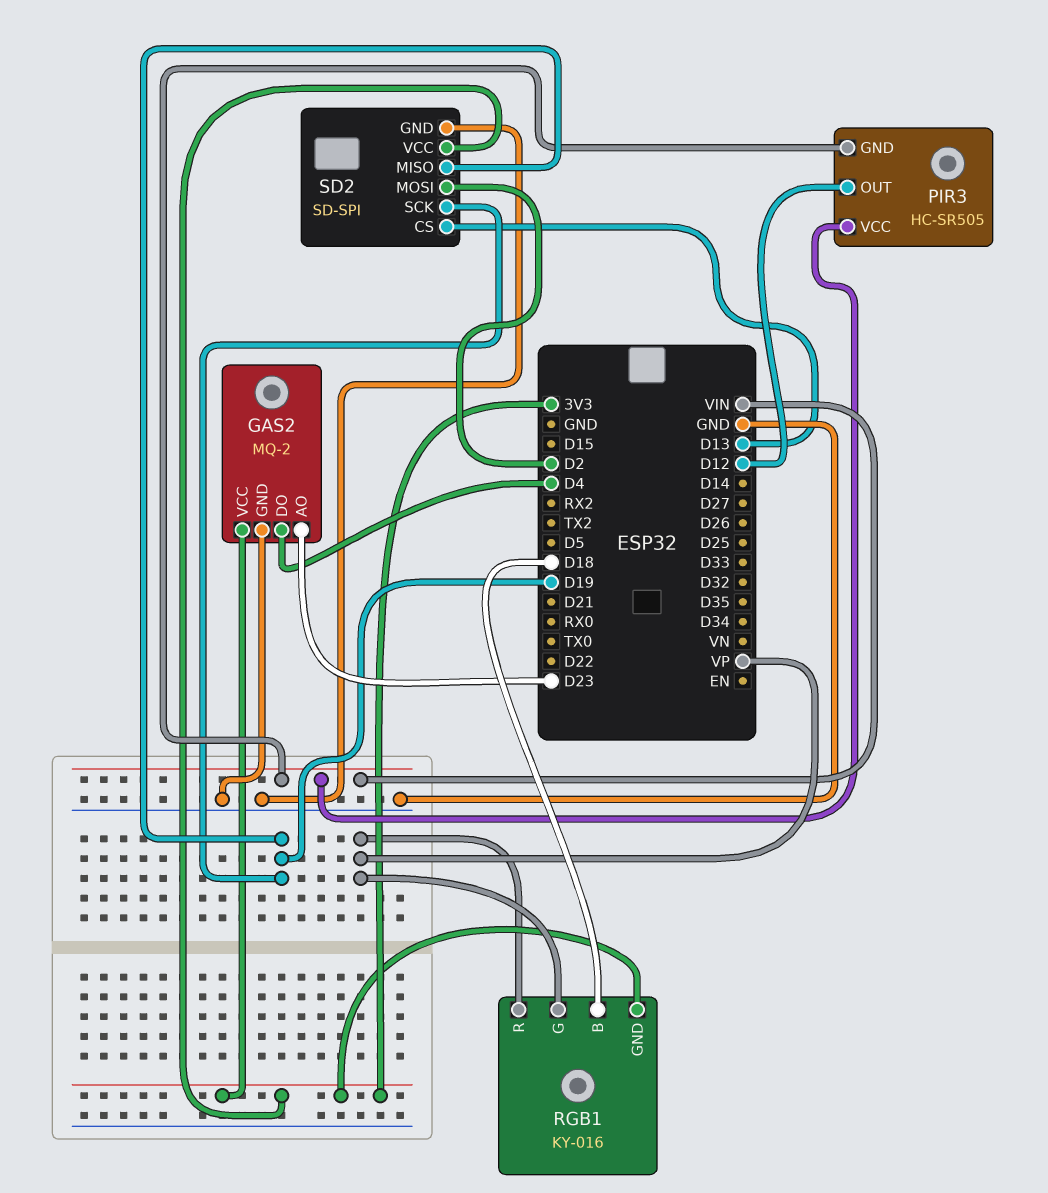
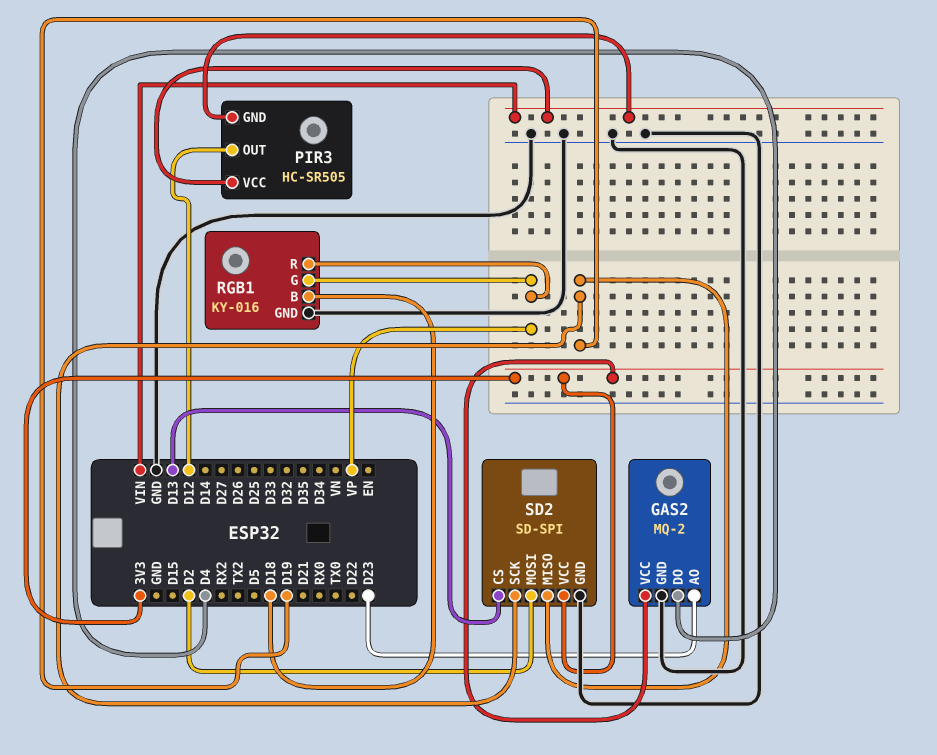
RGB1 pin GND: 3V3 -> GND

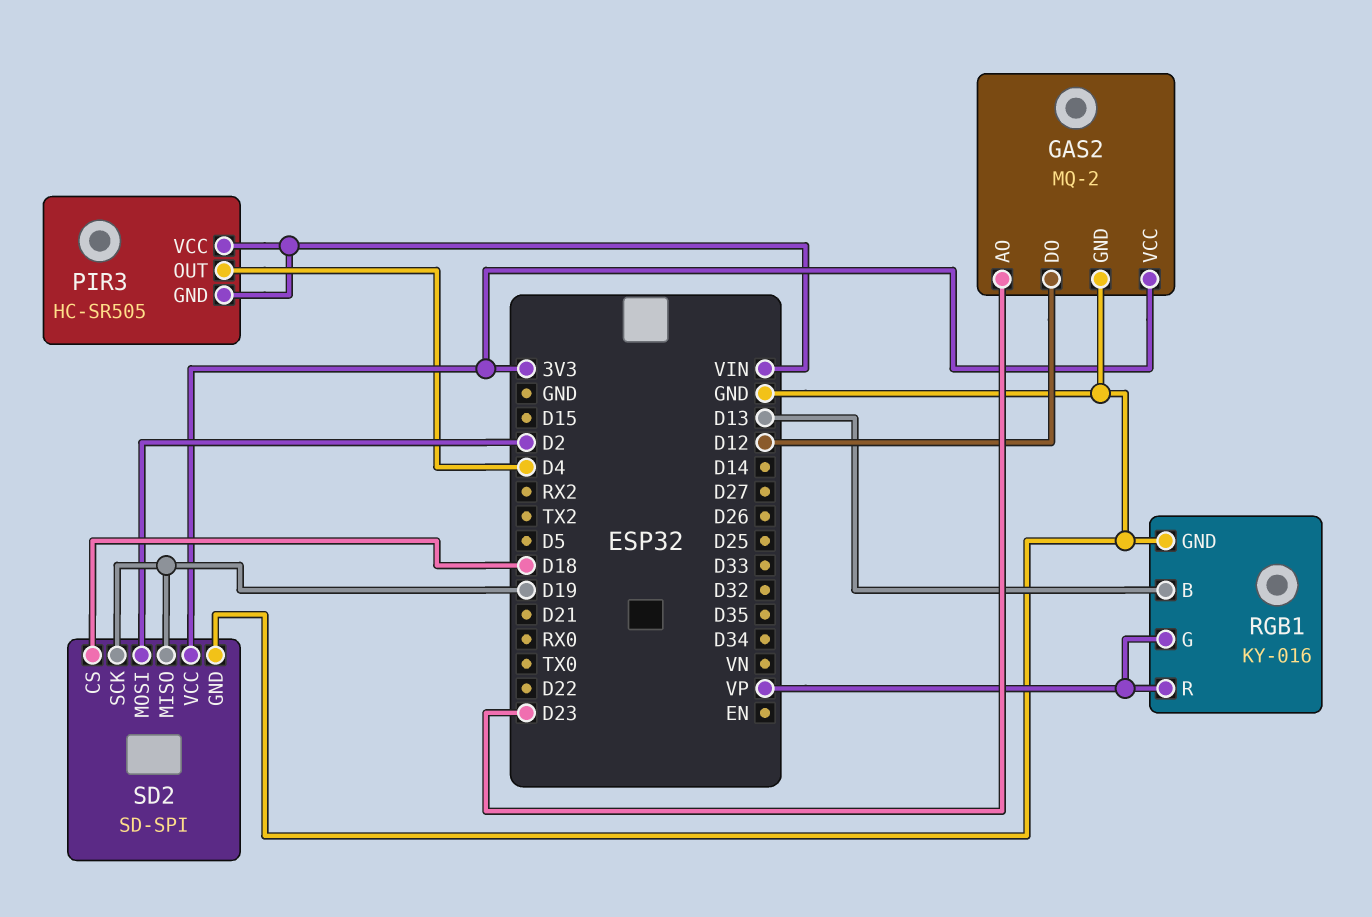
GAS2 pin DO: D4 -> D12
PIR3 pin OUT: D12 -> D4
RGB1 pin B: D18 -> D13
SD2 pin CS: D13 -> D18

